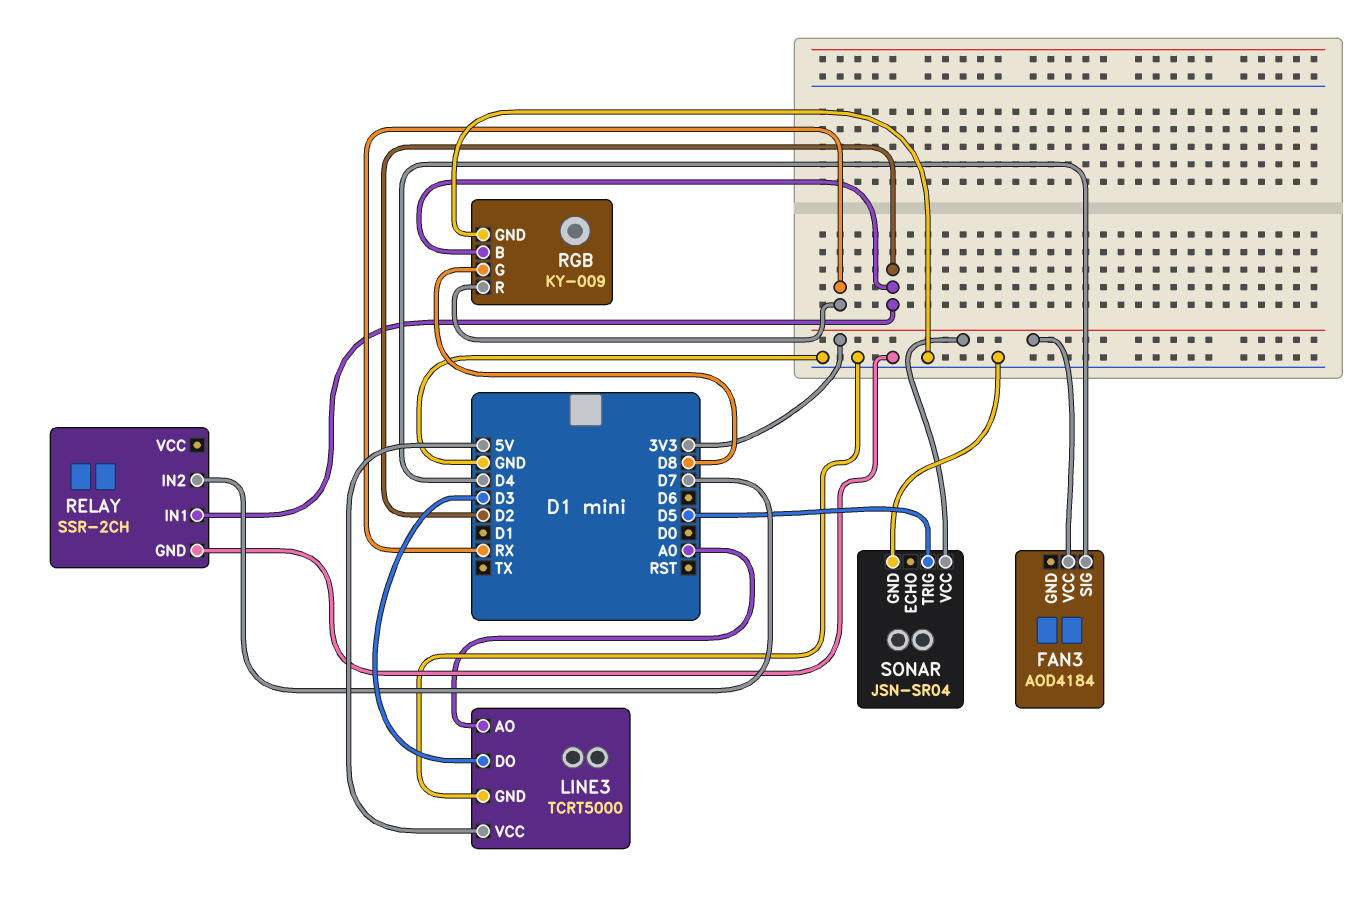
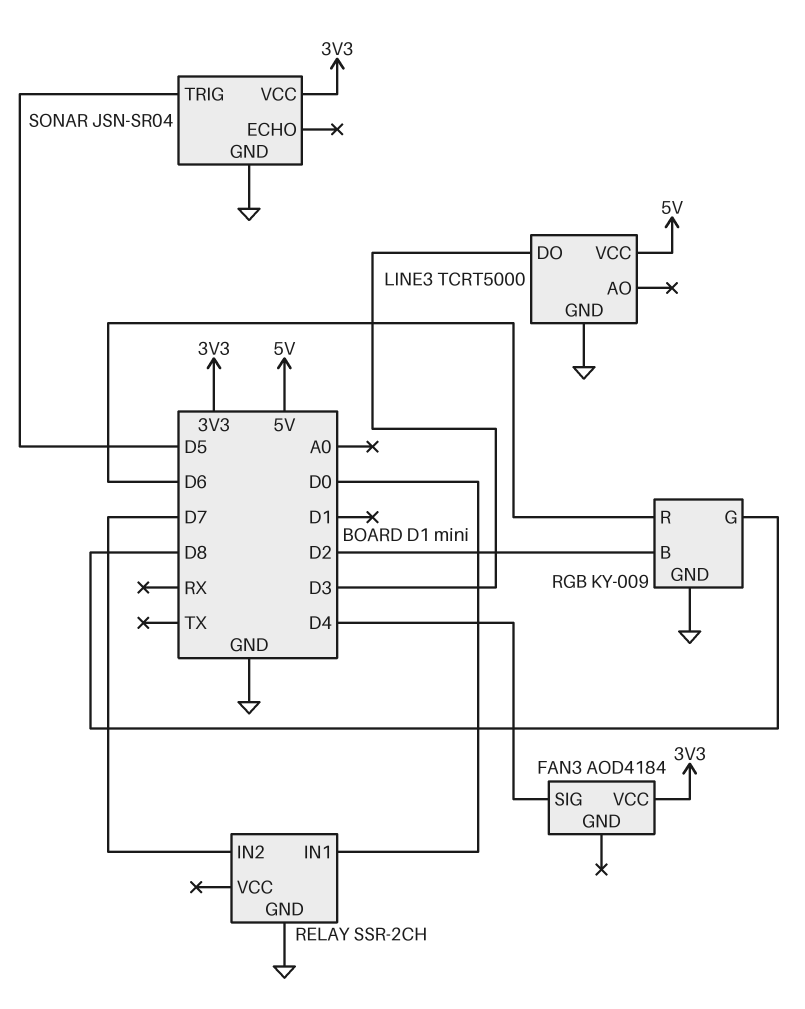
LINE3 pin AO: A0 -> none
RELAY pin IN1: D2 -> D0
RGB pin R: RX -> D6

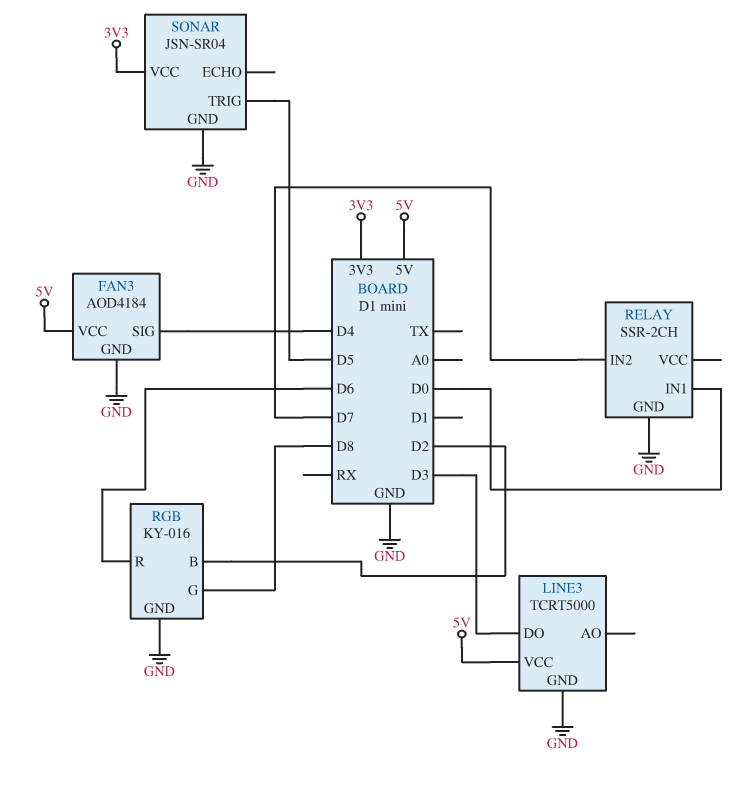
FAN3 pin GND: none -> GND
FAN3 pin VCC: 3V3 -> 5V
RGB: KY-009 -> KY-016

